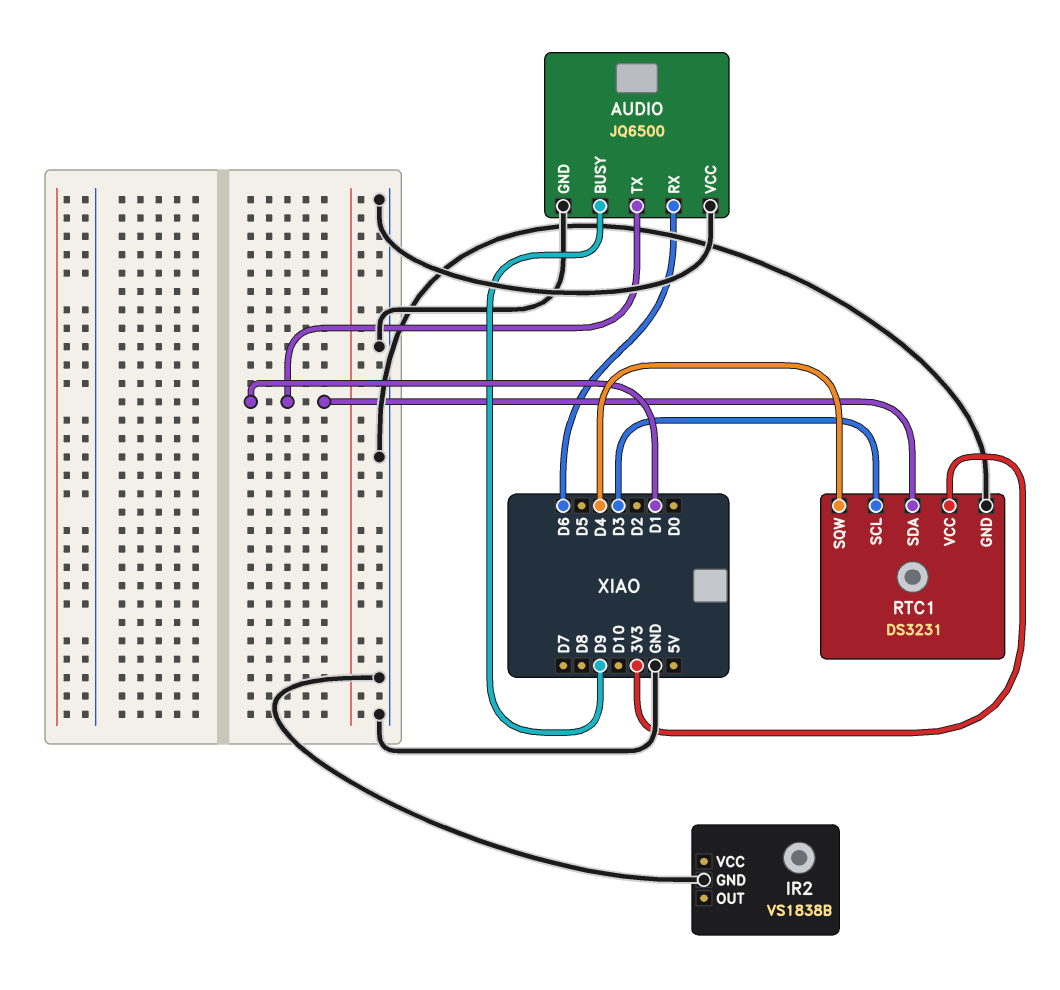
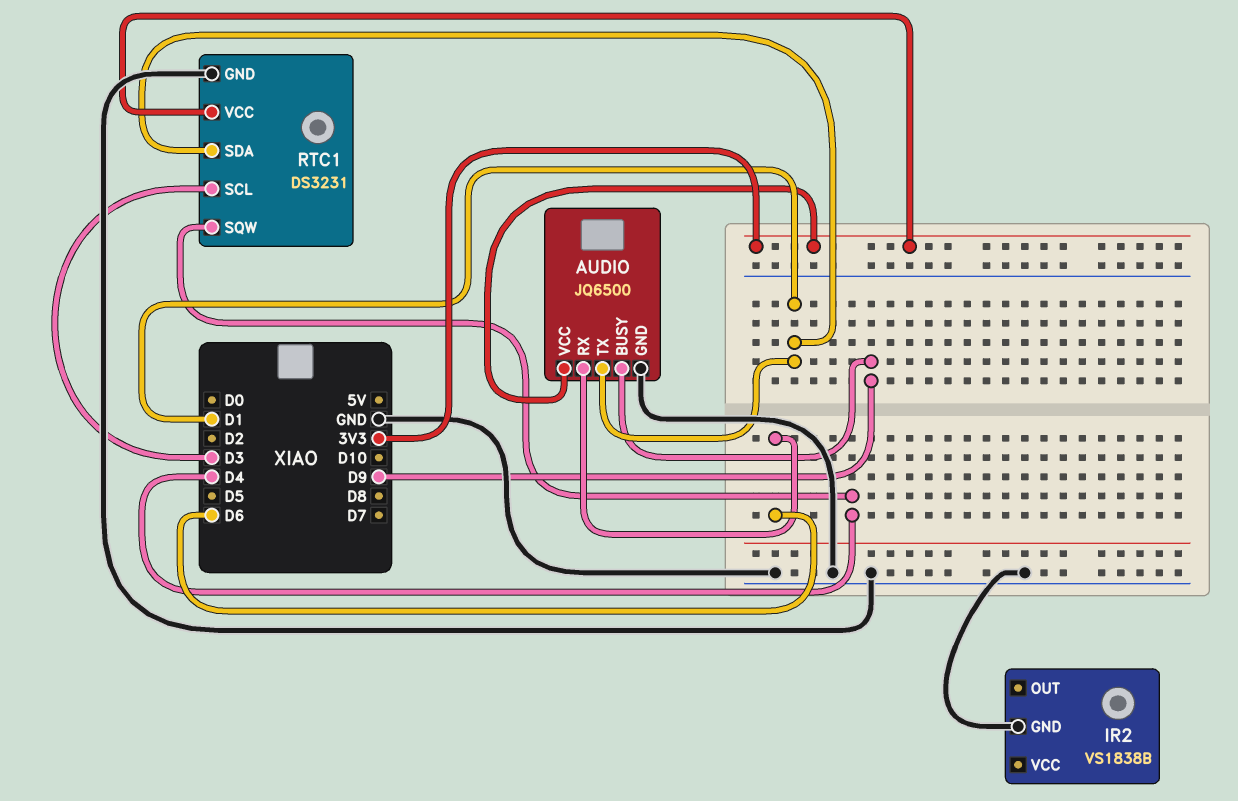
AUDIO pin VCC: GND -> 3V3

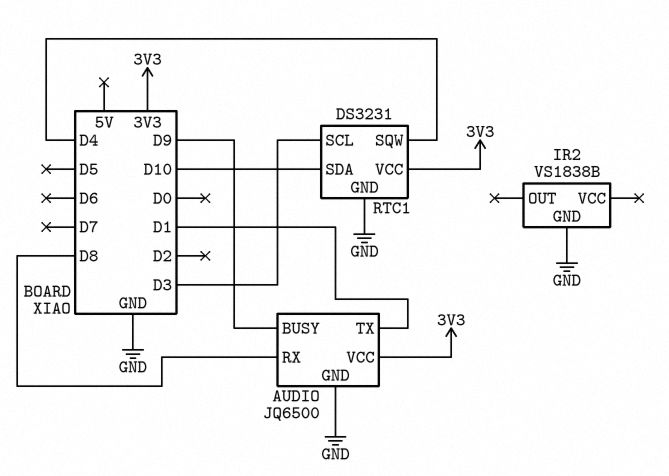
AUDIO pin RX: D6 -> D8
RTC1 pin SDA: D1 -> D10

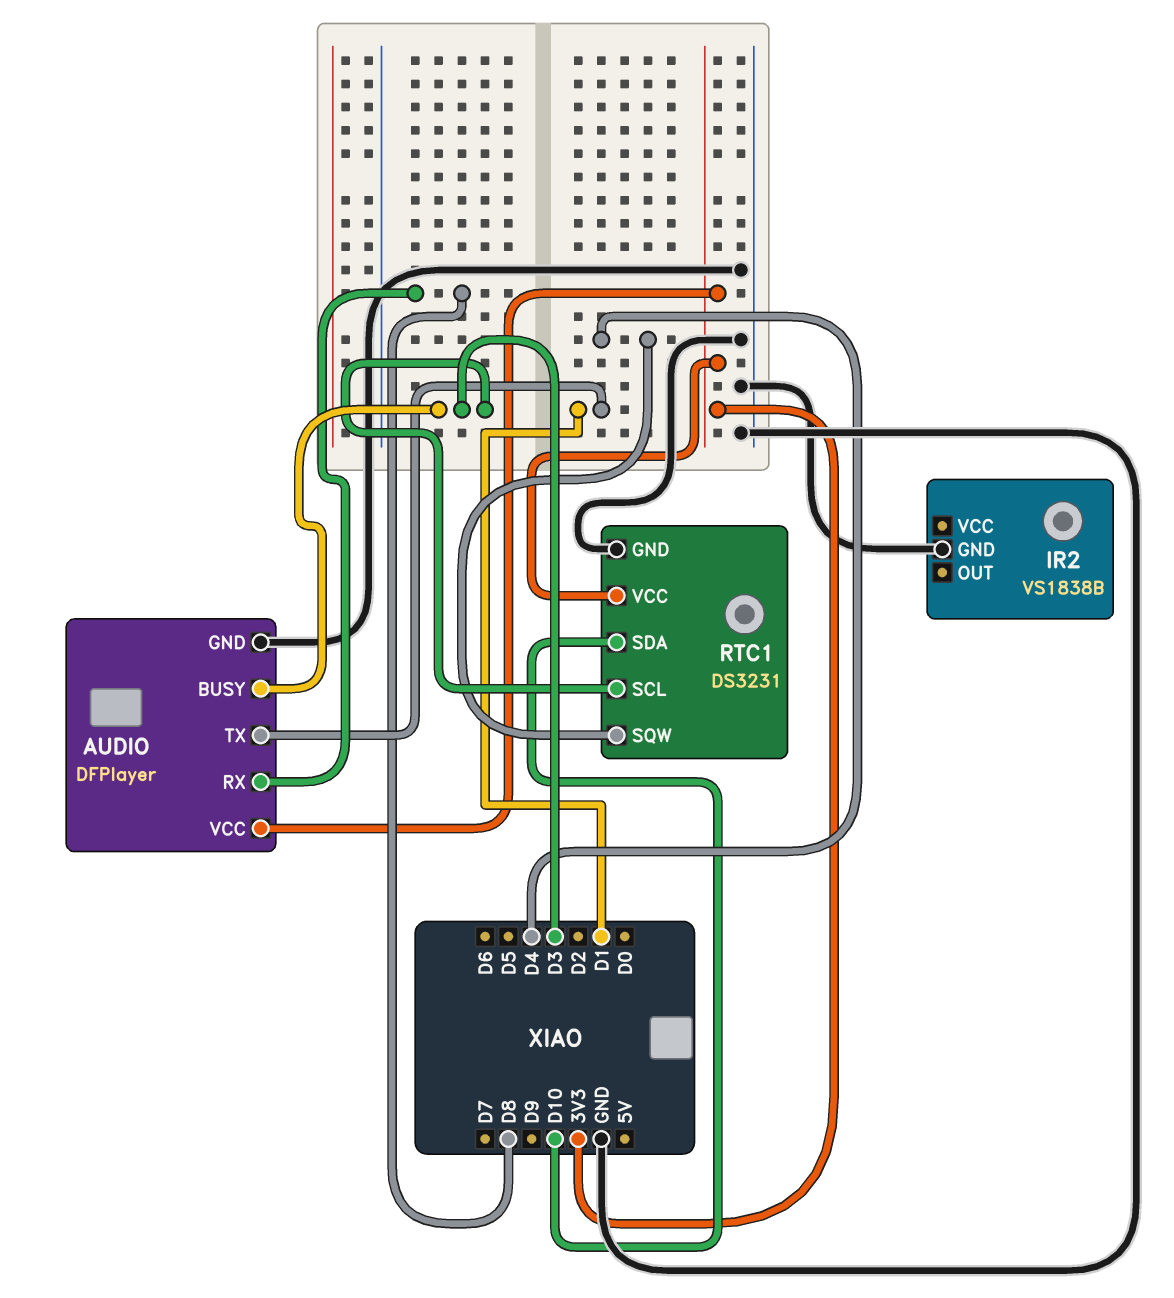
AUDIO: JQ6500 -> DFPlayer
AUDIO pin BUSY: D9 -> D3

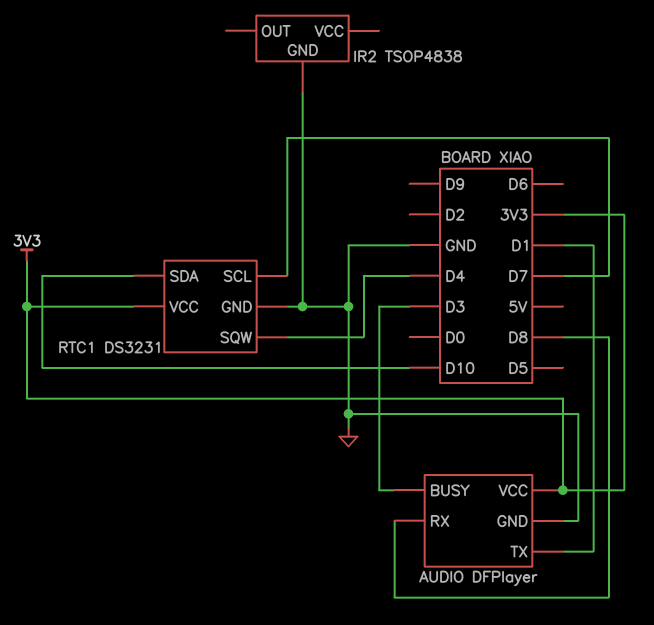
IR2: VS1838B -> TSOP4838
RTC1 pin SCL: D3 -> D7

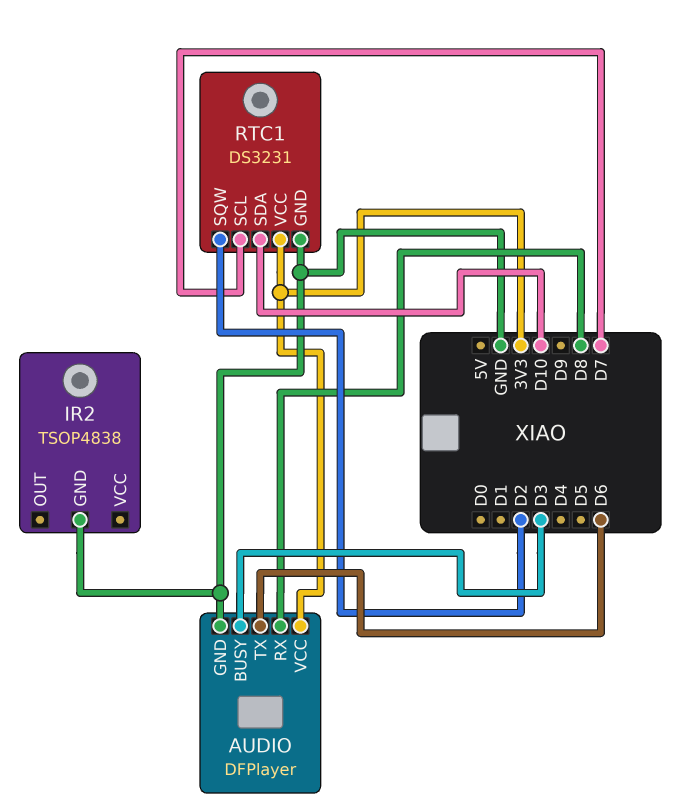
AUDIO pin TX: D1 -> D6
RTC1 pin SQW: D4 -> D2

